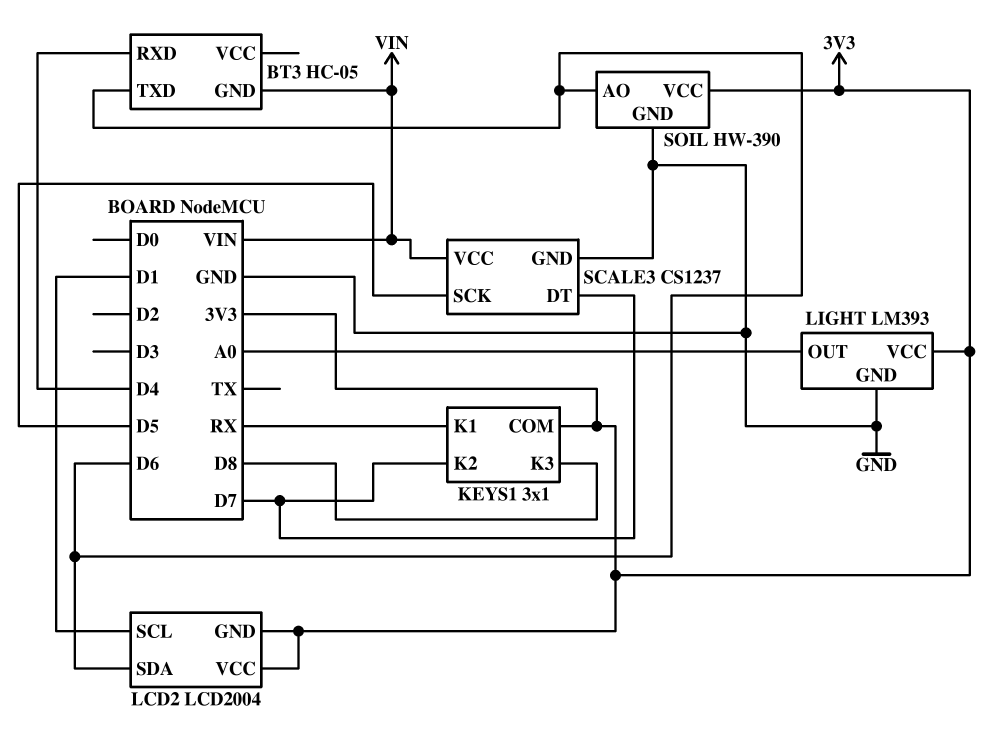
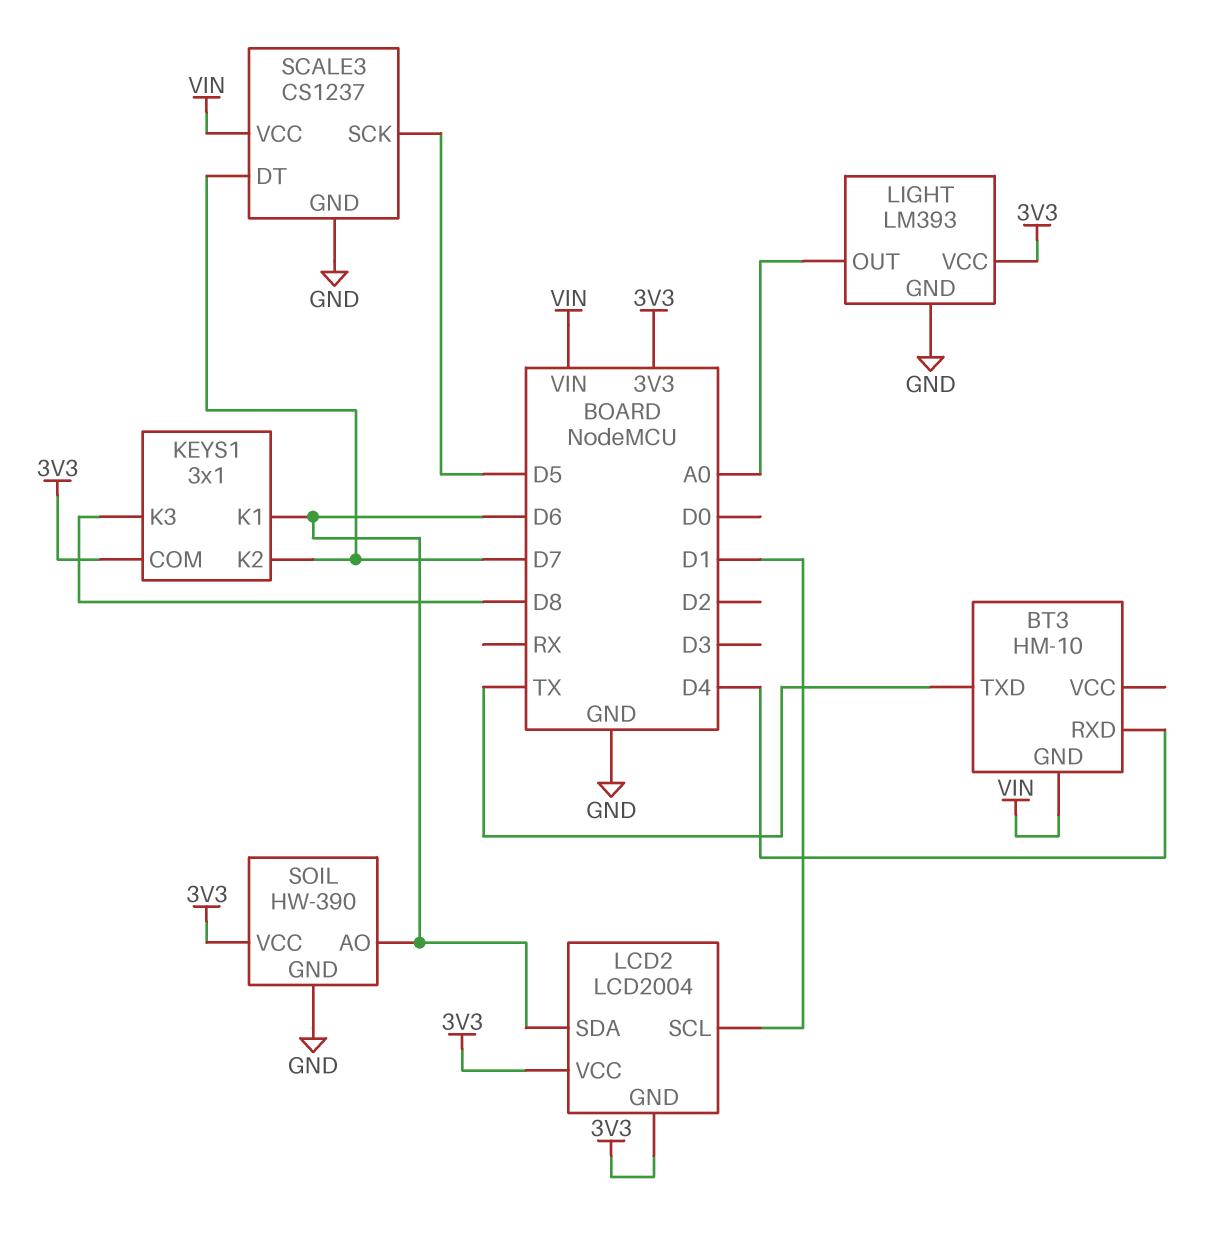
BT3: HC-05 -> HM-10
BT3 pin TXD: D6 -> TX
KEYS1 pin K1: RX -> D6

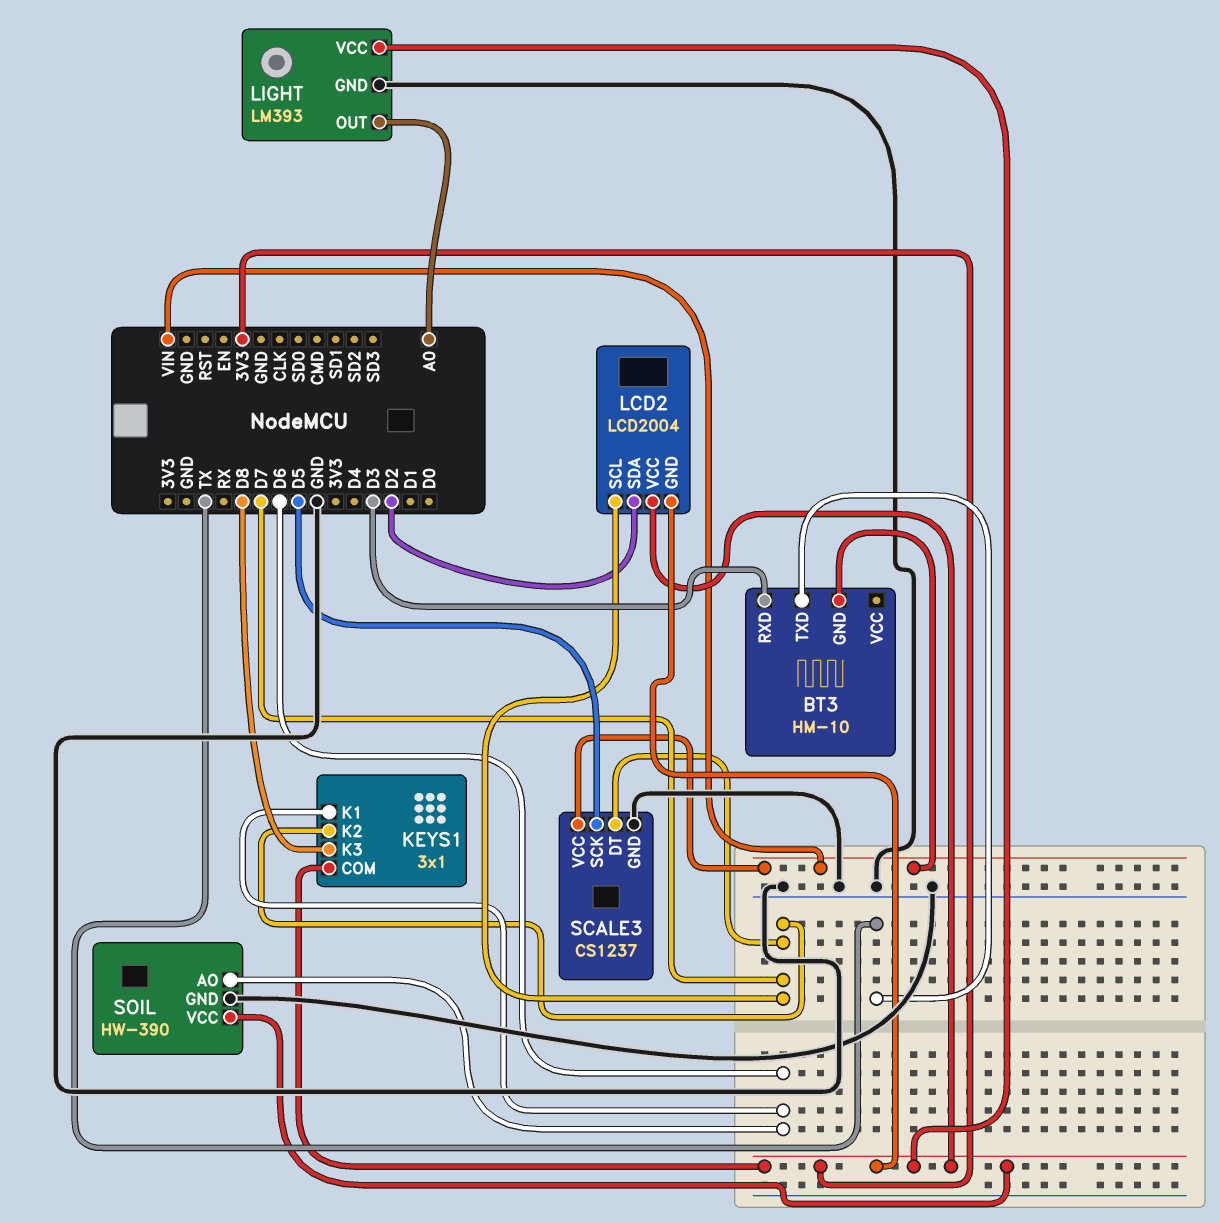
BT3 pin RXD: D4 -> D3
LCD2 pin SCL: D1 -> D7
LCD2 pin SDA: D6 -> D2

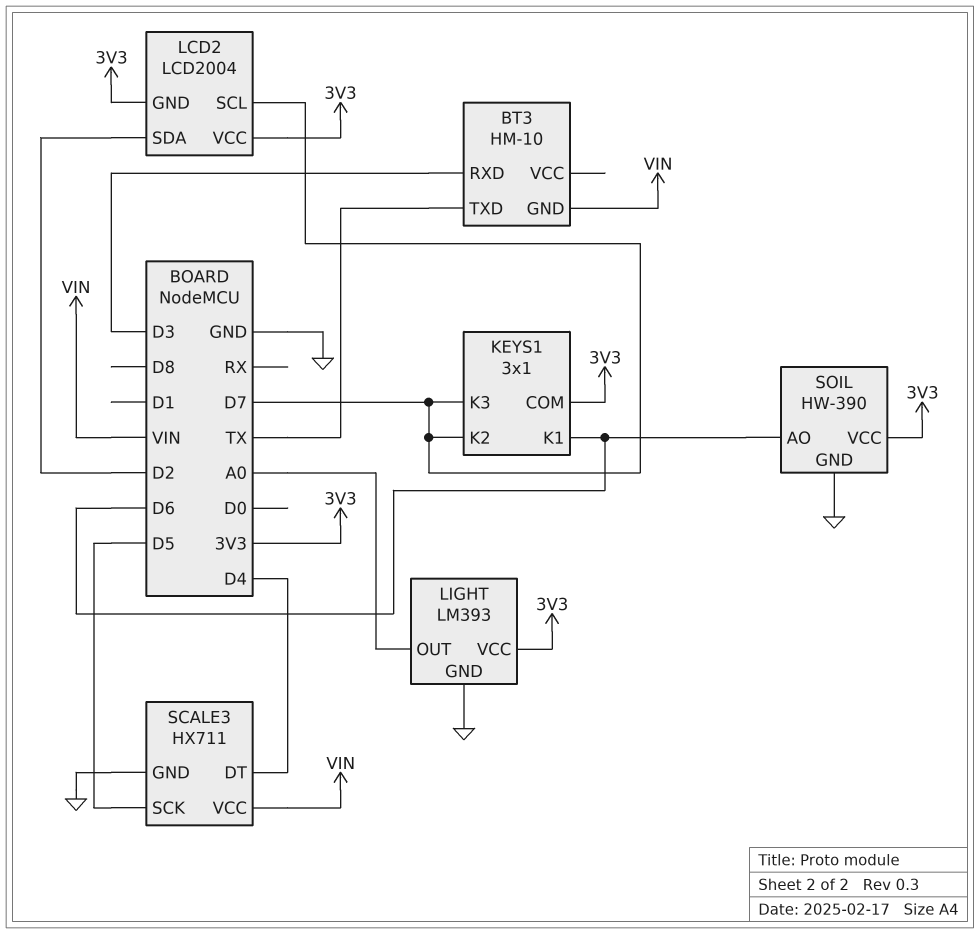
KEYS1 pin K3: D8 -> D7
SCALE3: CS1237 -> HX711
SCALE3 pin DT: D7 -> D4

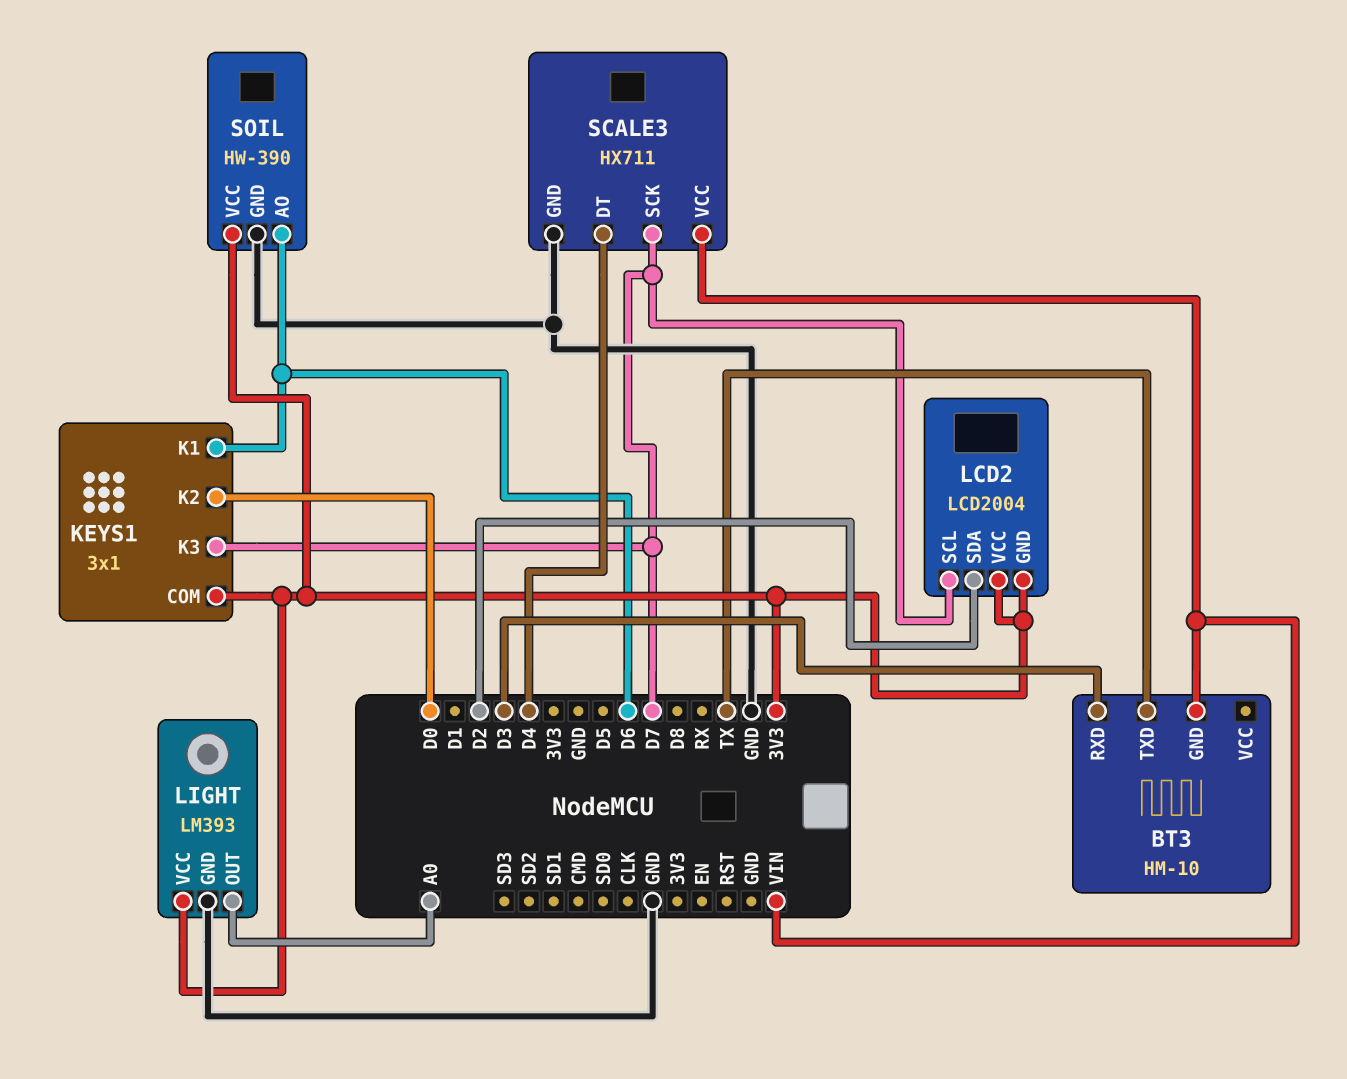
KEYS1 pin K2: D7 -> D0
SCALE3 pin SCK: D5 -> D7

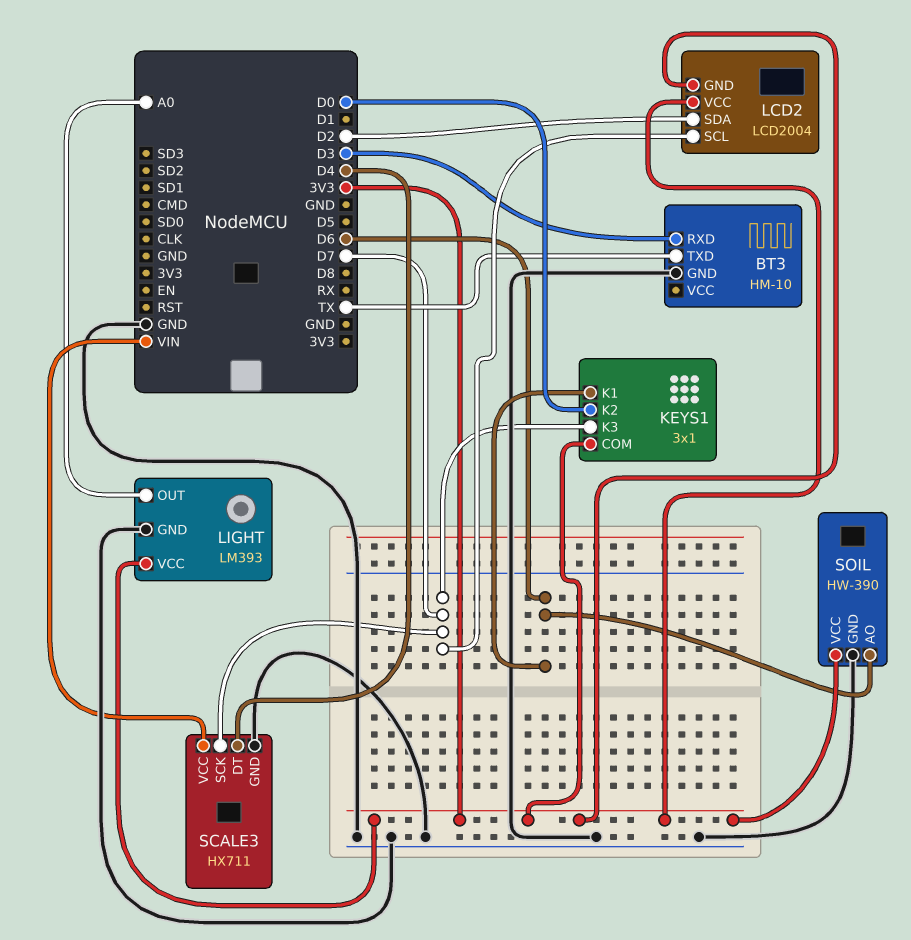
BT3 pin GND: VIN -> GND

